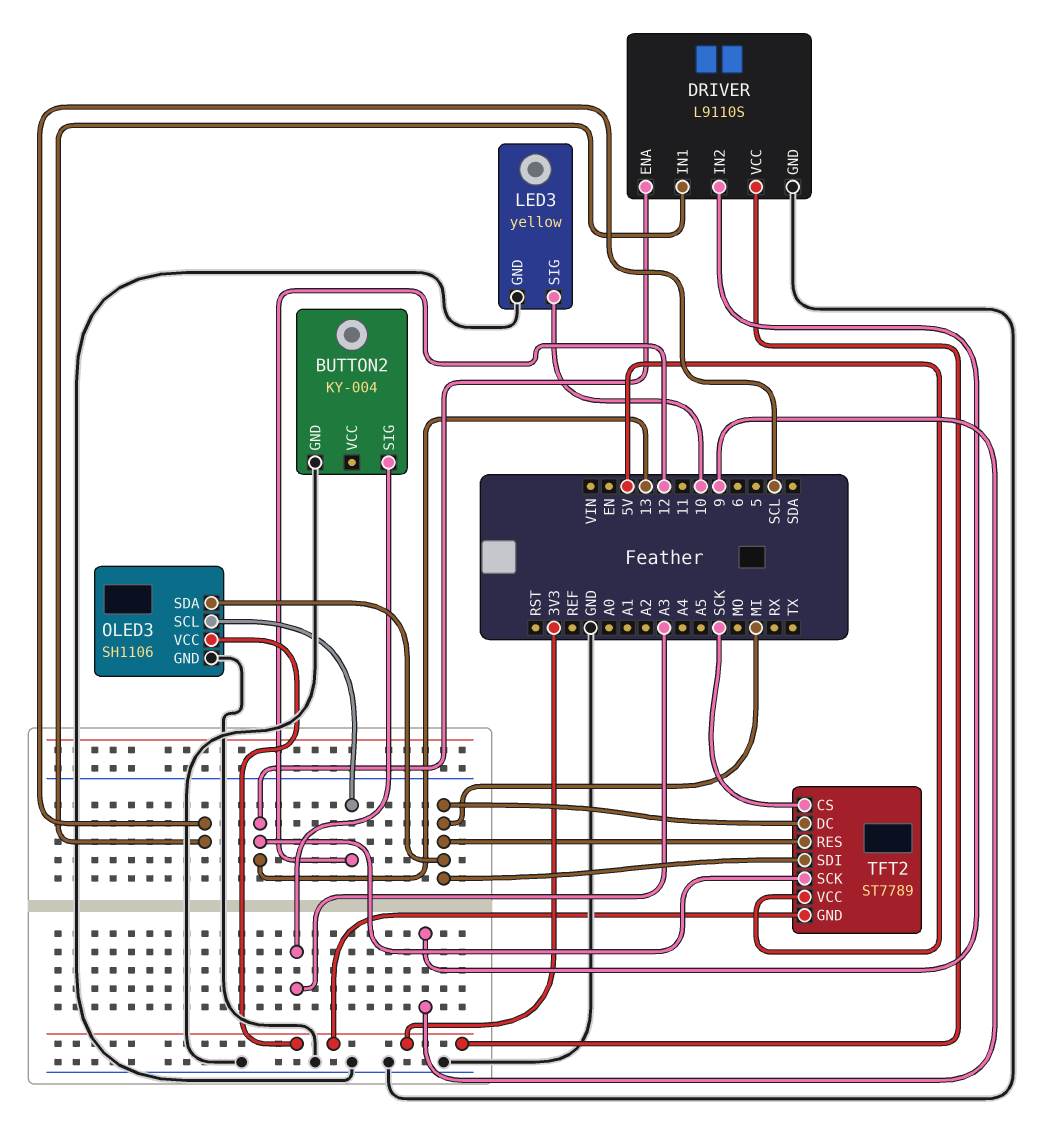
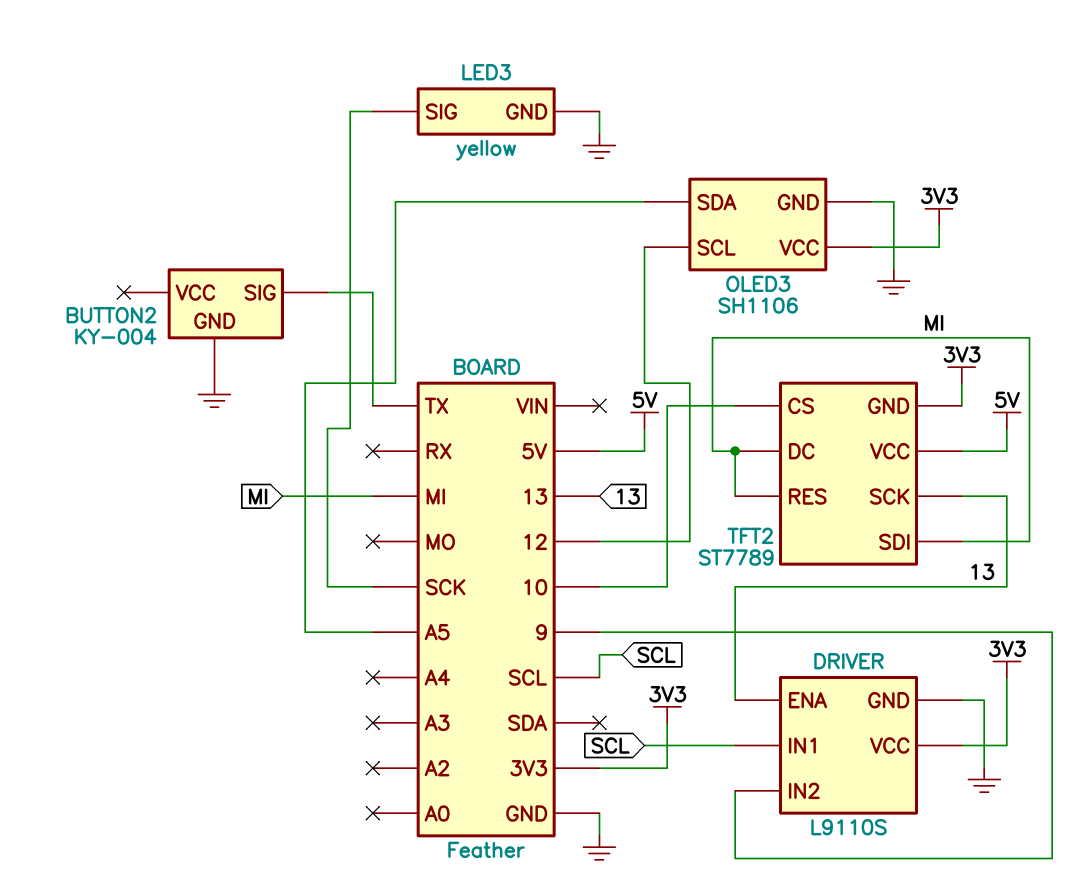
BUTTON2 pin SIG: A3 -> TX
LED3 pin SIG: 10 -> SCK
OLED3 pin SDA: MI -> A5
TFT2 pin CS: SCK -> 10

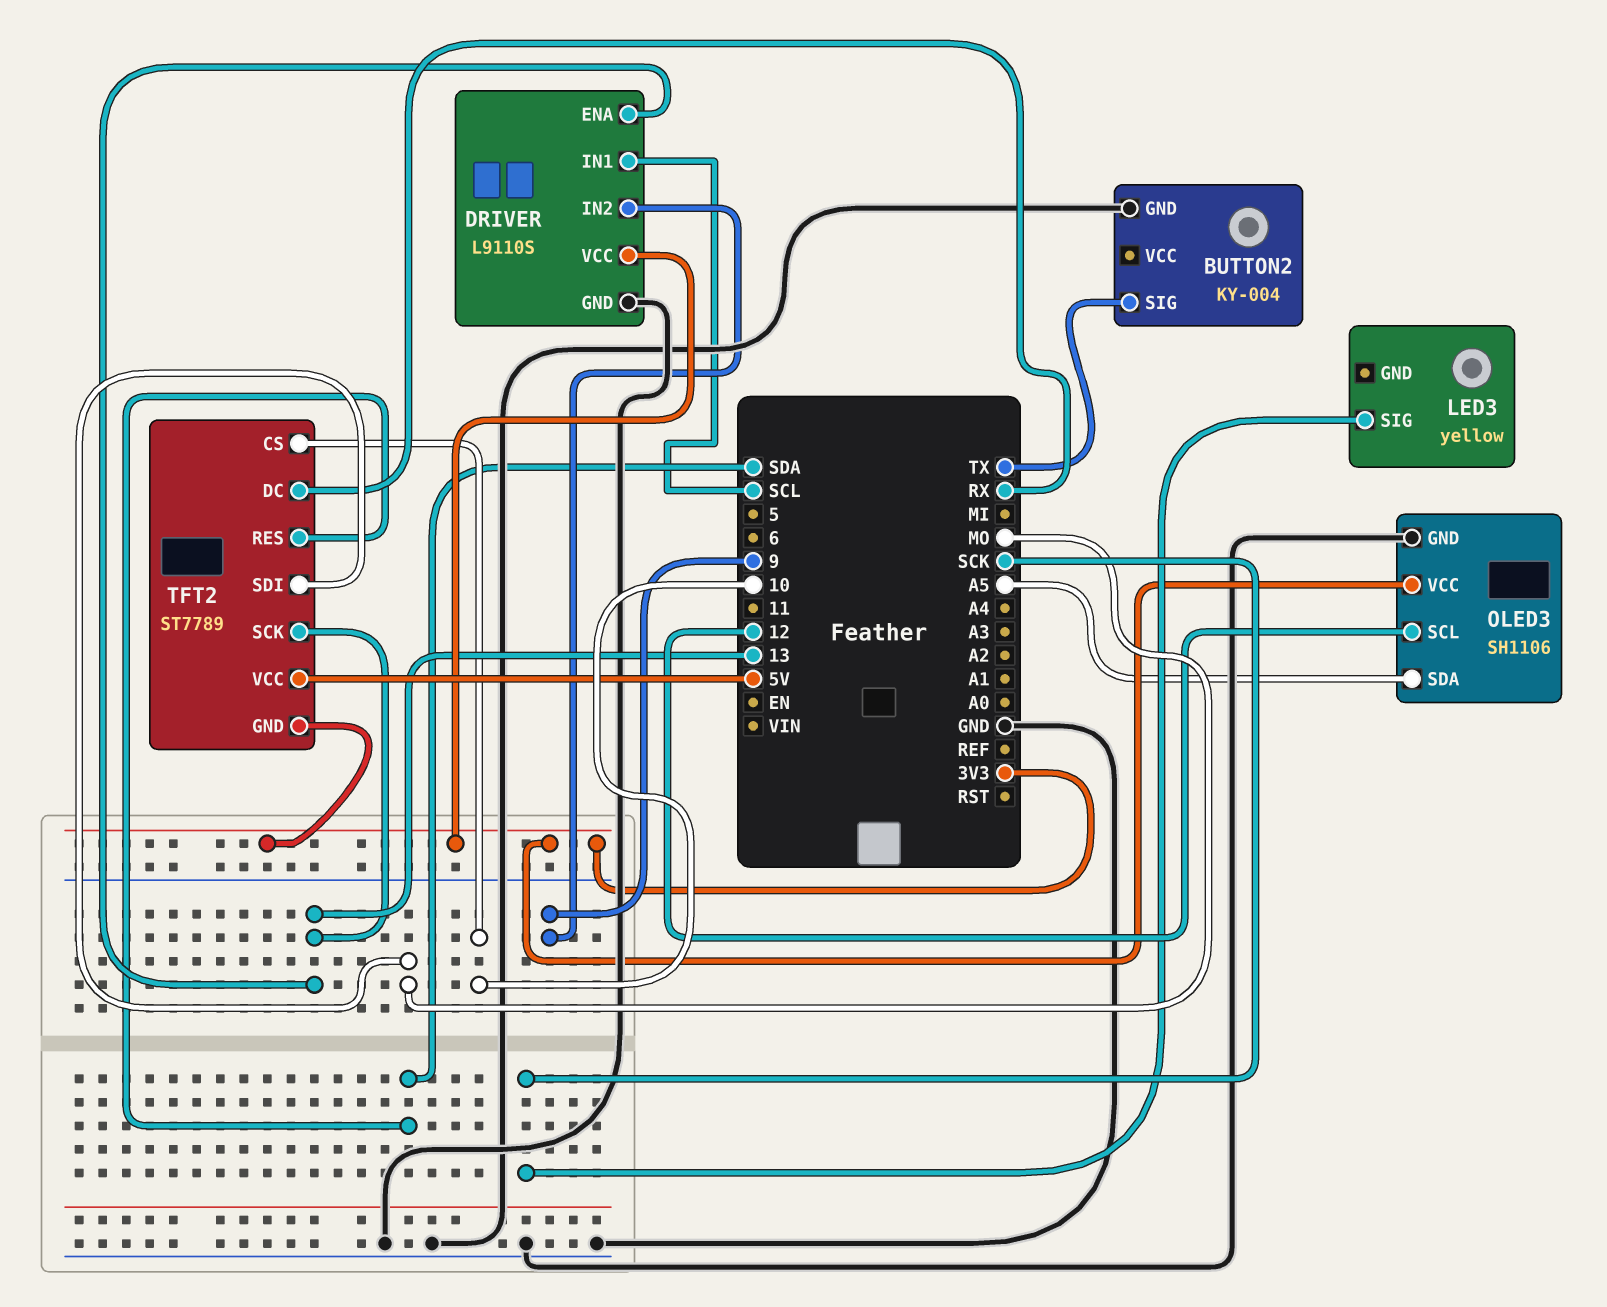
LED3 pin GND: GND -> none
TFT2 pin DC: MI -> RX
TFT2 pin RES: MI -> SDA
TFT2 pin SDI: MI -> MO

